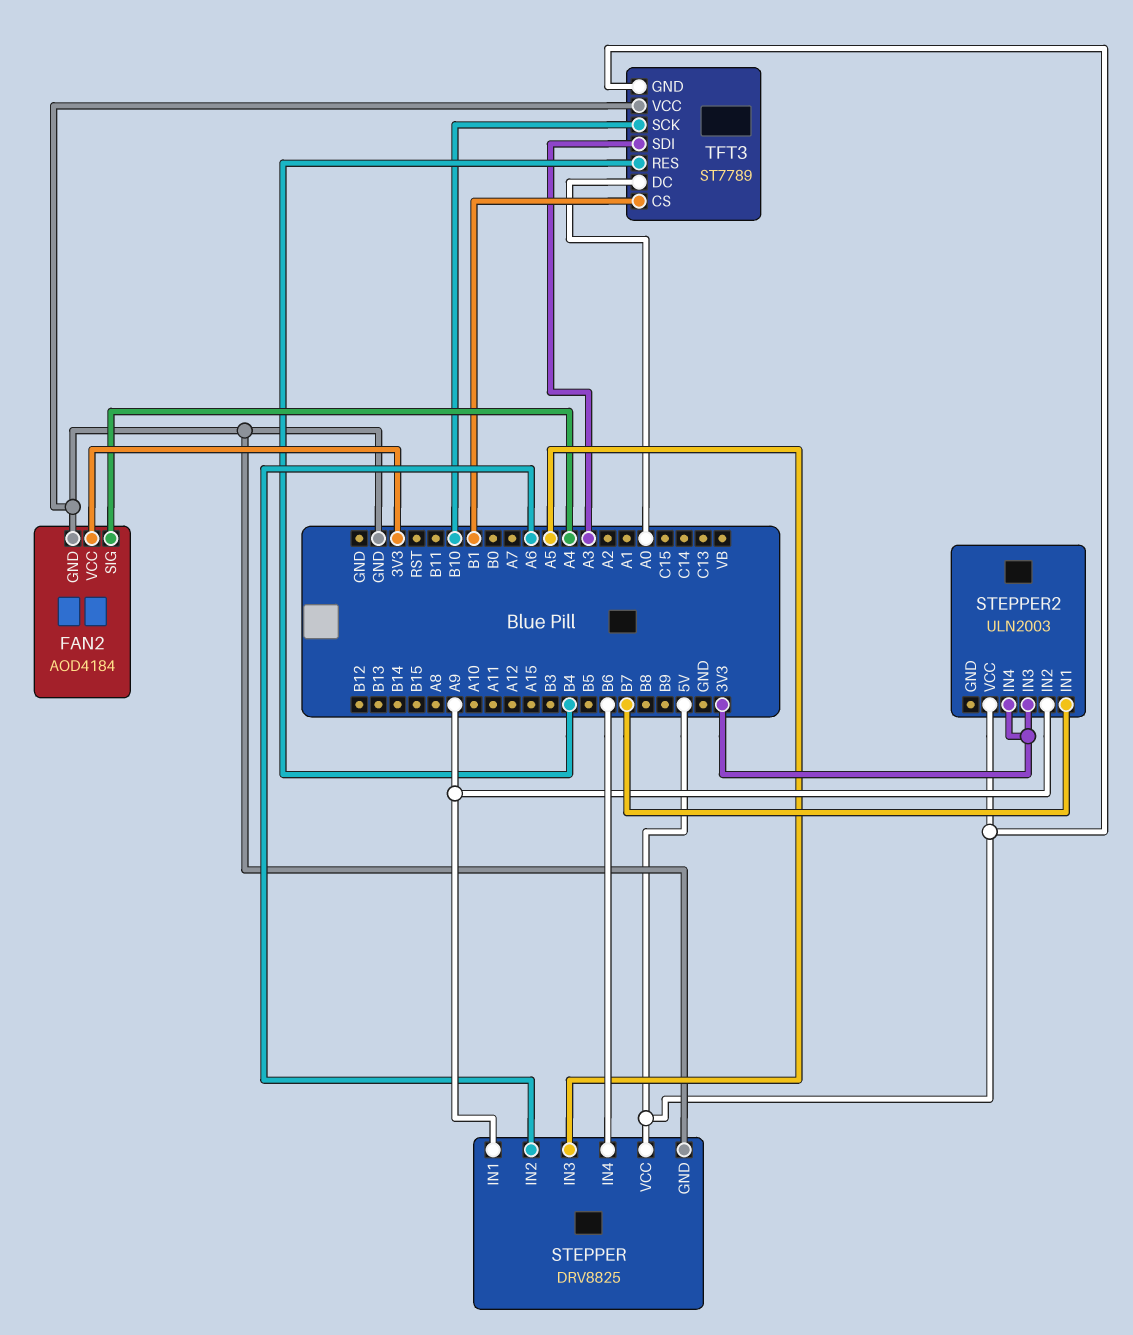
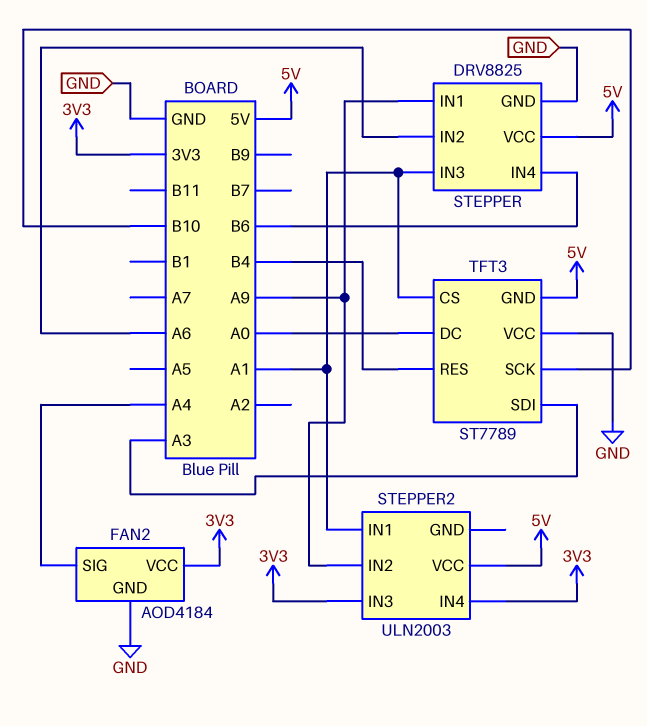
STEPPER pin IN3: A5 -> A1
STEPPER2 pin IN1: B7 -> A1
TFT3 pin CS: B1 -> A1

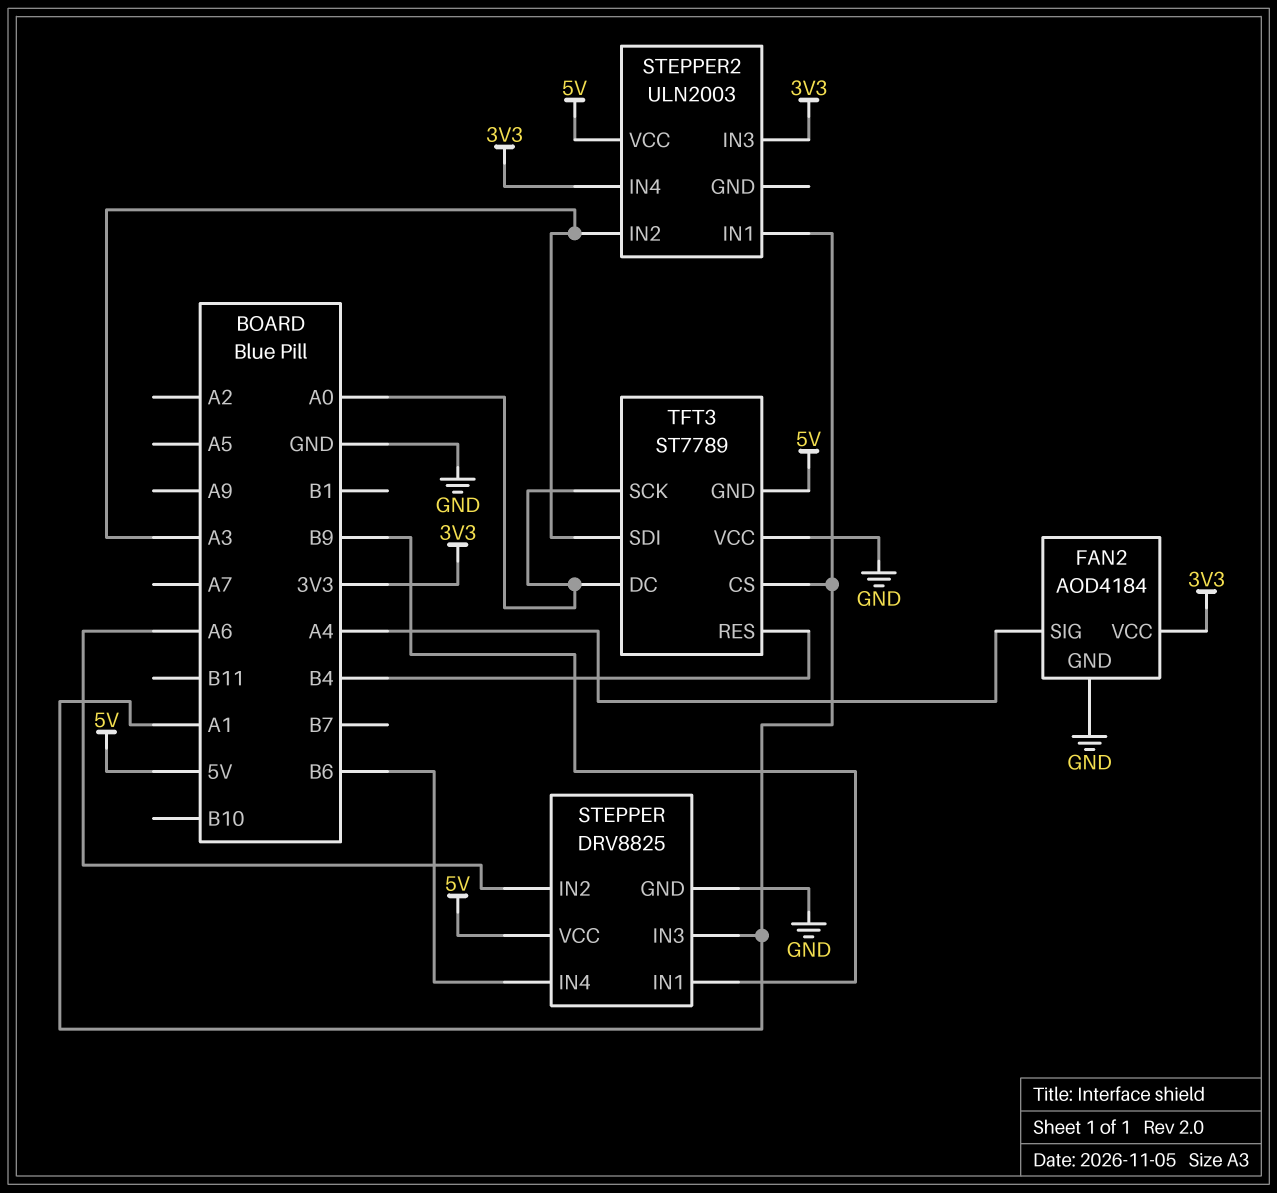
STEPPER pin IN1: A9 -> B9
STEPPER2 pin IN2: A9 -> A3
TFT3 pin SCK: B10 -> A0

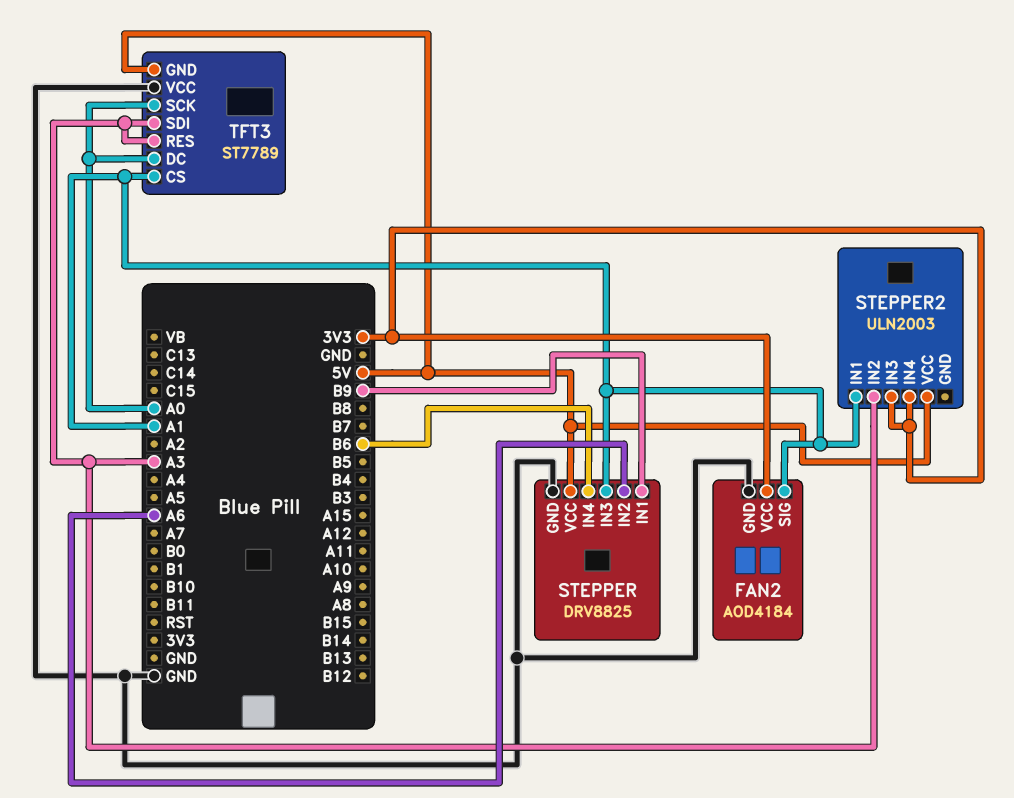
FAN2 pin SIG: A4 -> A1
TFT3 pin RES: B4 -> A3

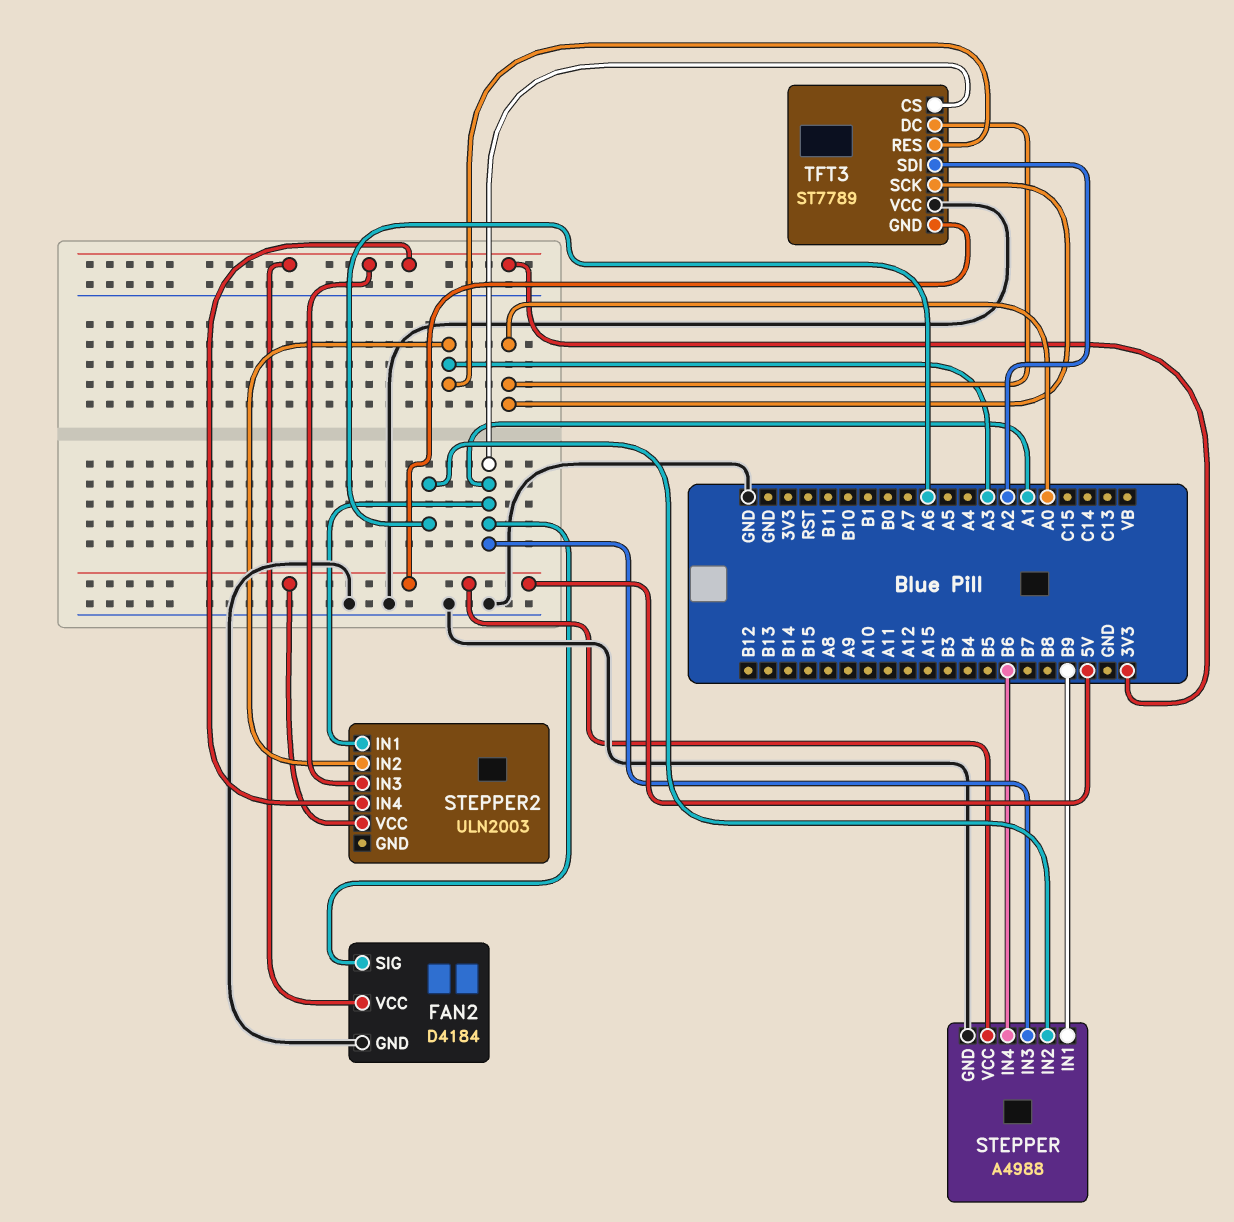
FAN2: AOD4184 -> D4184
STEPPER: DRV8825 -> A4988
TFT3 pin SDI: A3 -> A2

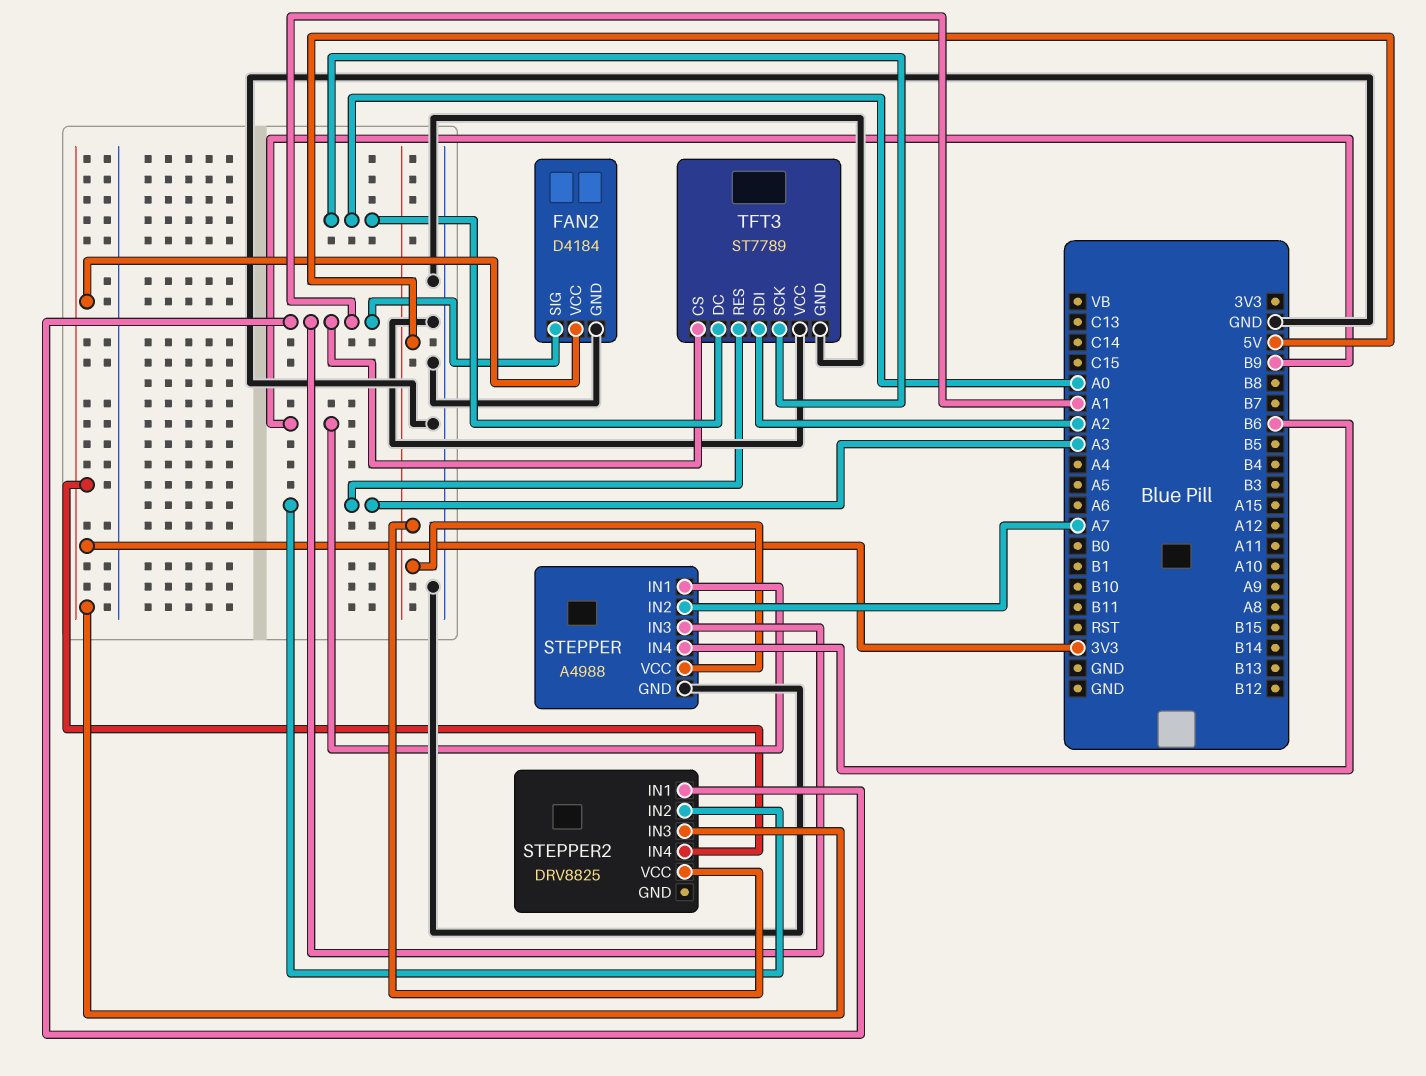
STEPPER pin IN2: A6 -> A7
STEPPER2: ULN2003 -> DRV8825
TFT3 pin GND: 5V -> GND

